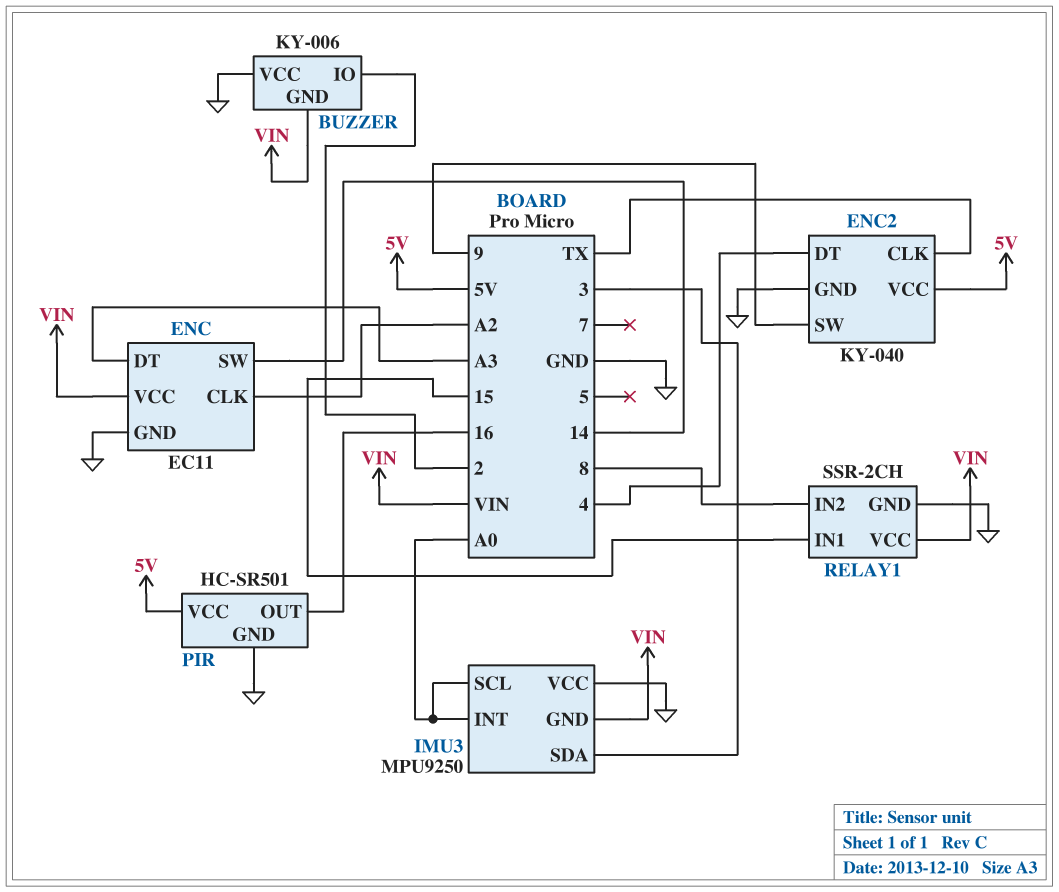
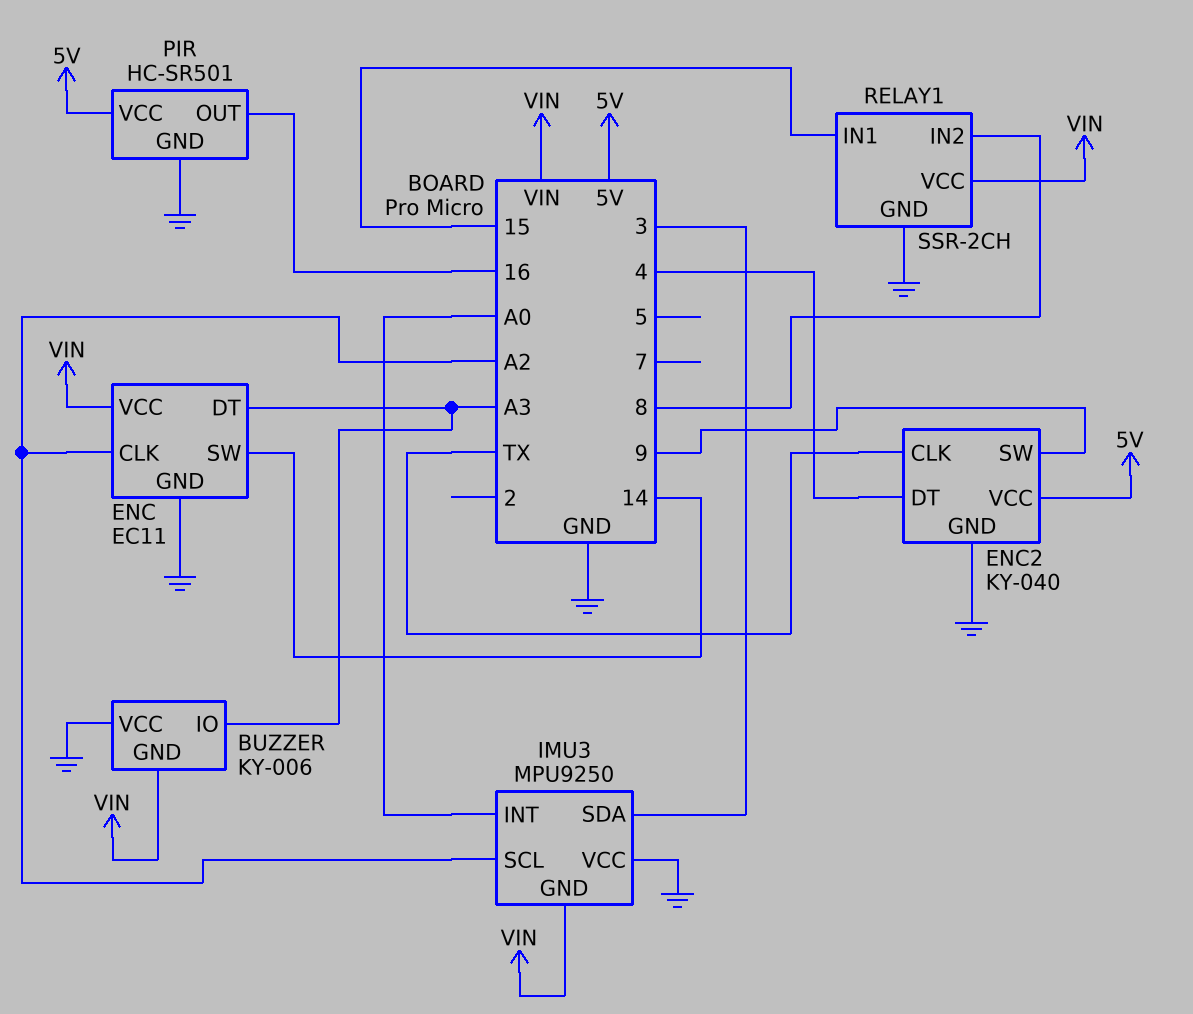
BUZZER pin IO: 2 -> A3
IMU3 pin SCL: A0 -> A2

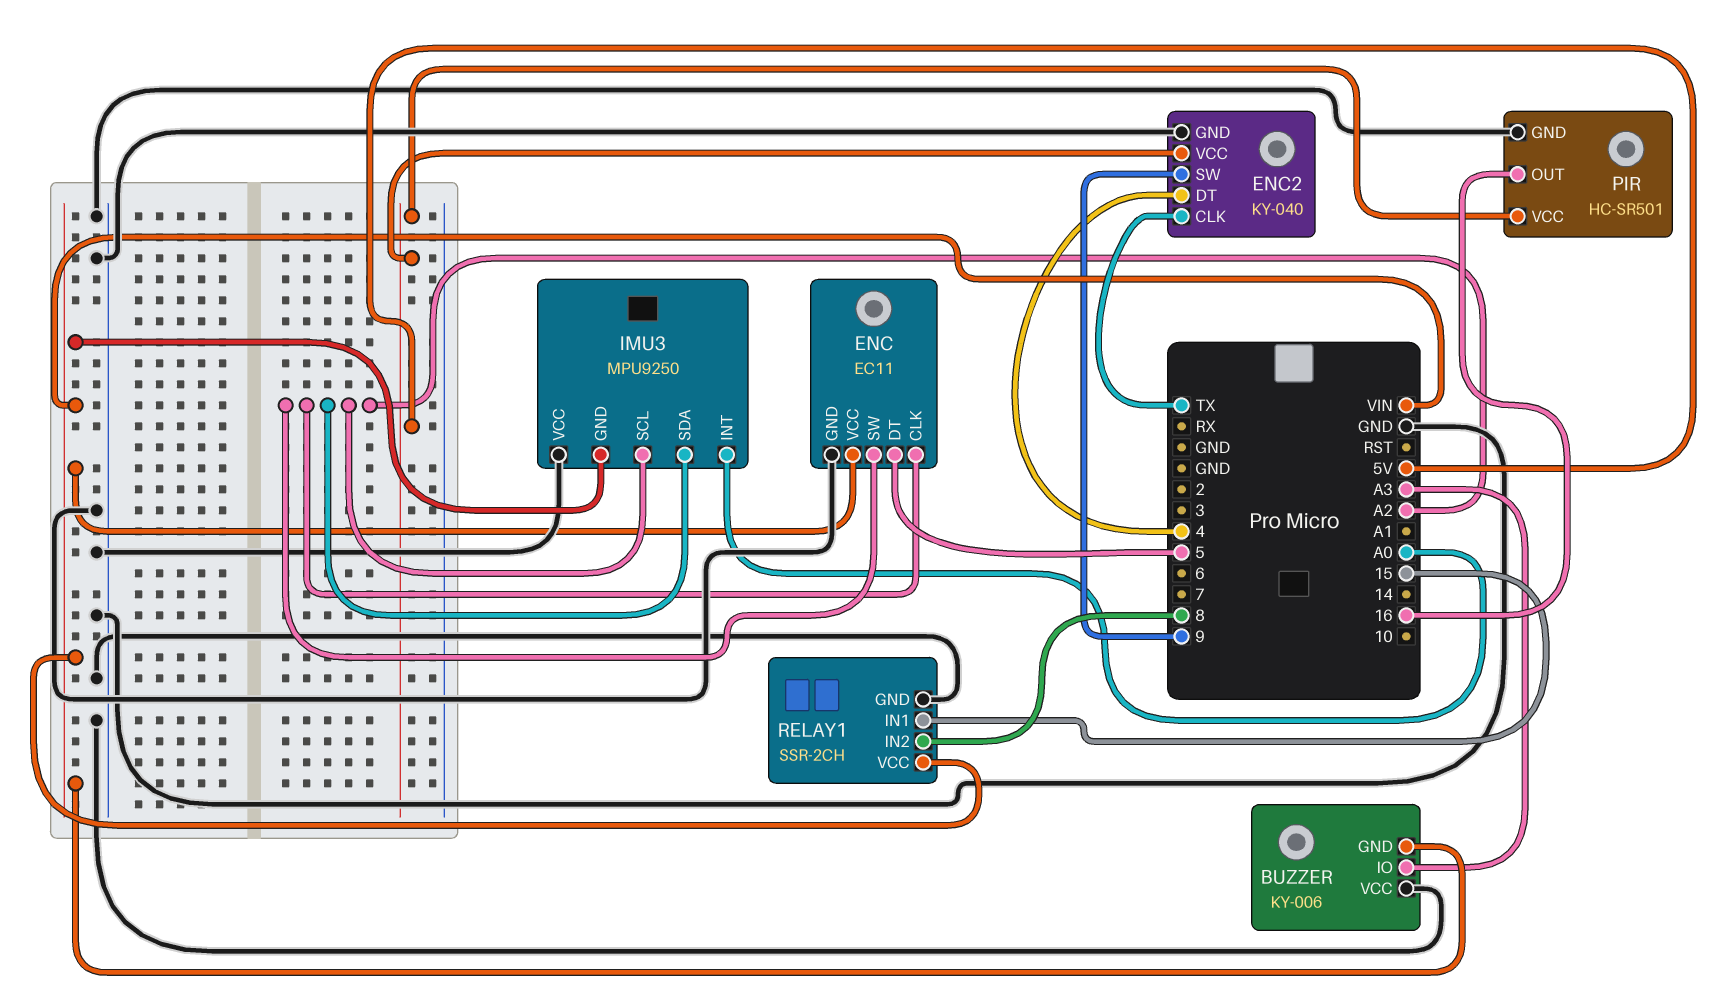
ENC pin DT: A3 -> 5
ENC pin SW: 14 -> A2
IMU3 pin SDA: 3 -> A2

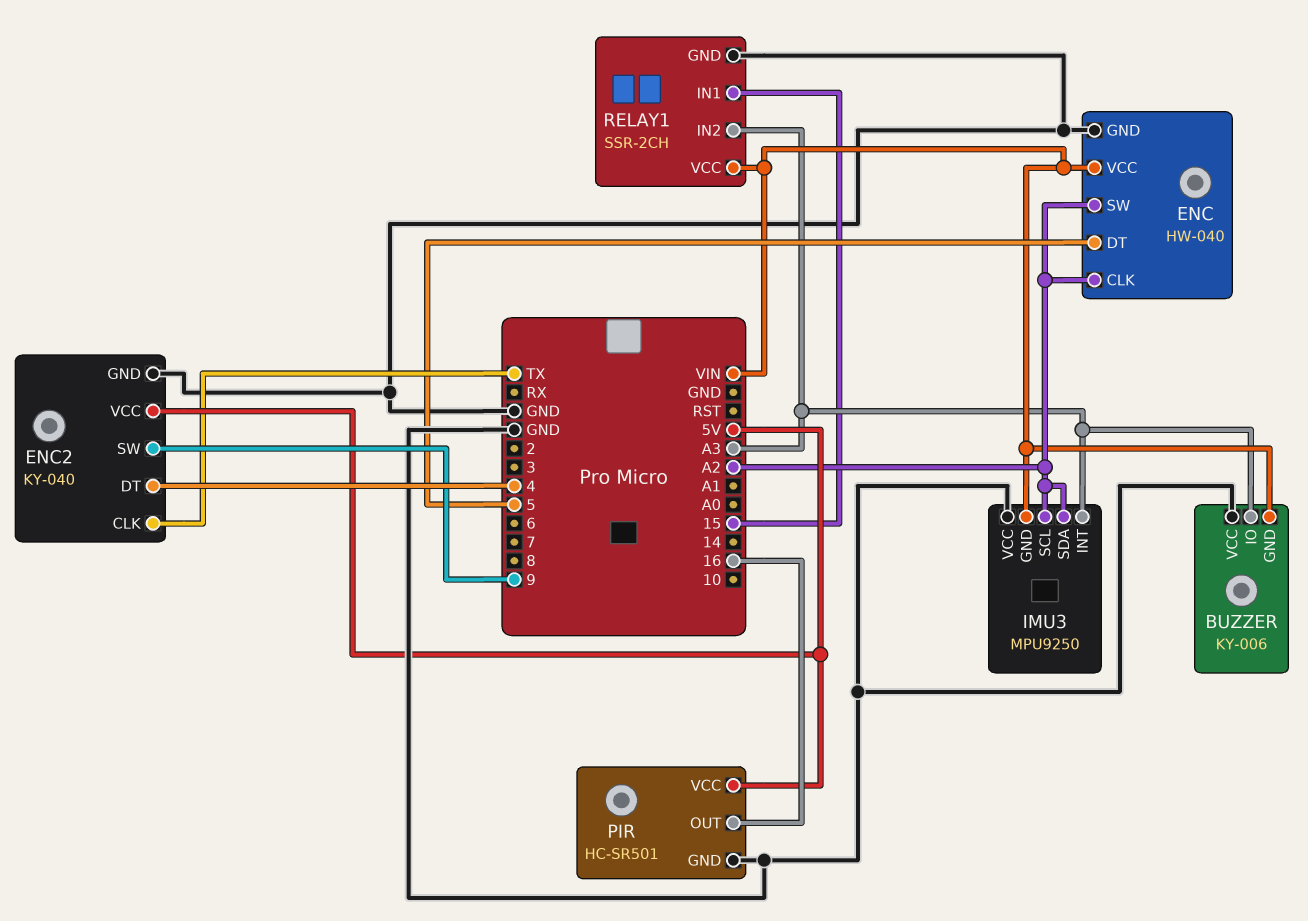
ENC: EC11 -> HW-040
IMU3 pin INT: A0 -> A3
RELAY1 pin IN2: 8 -> A3

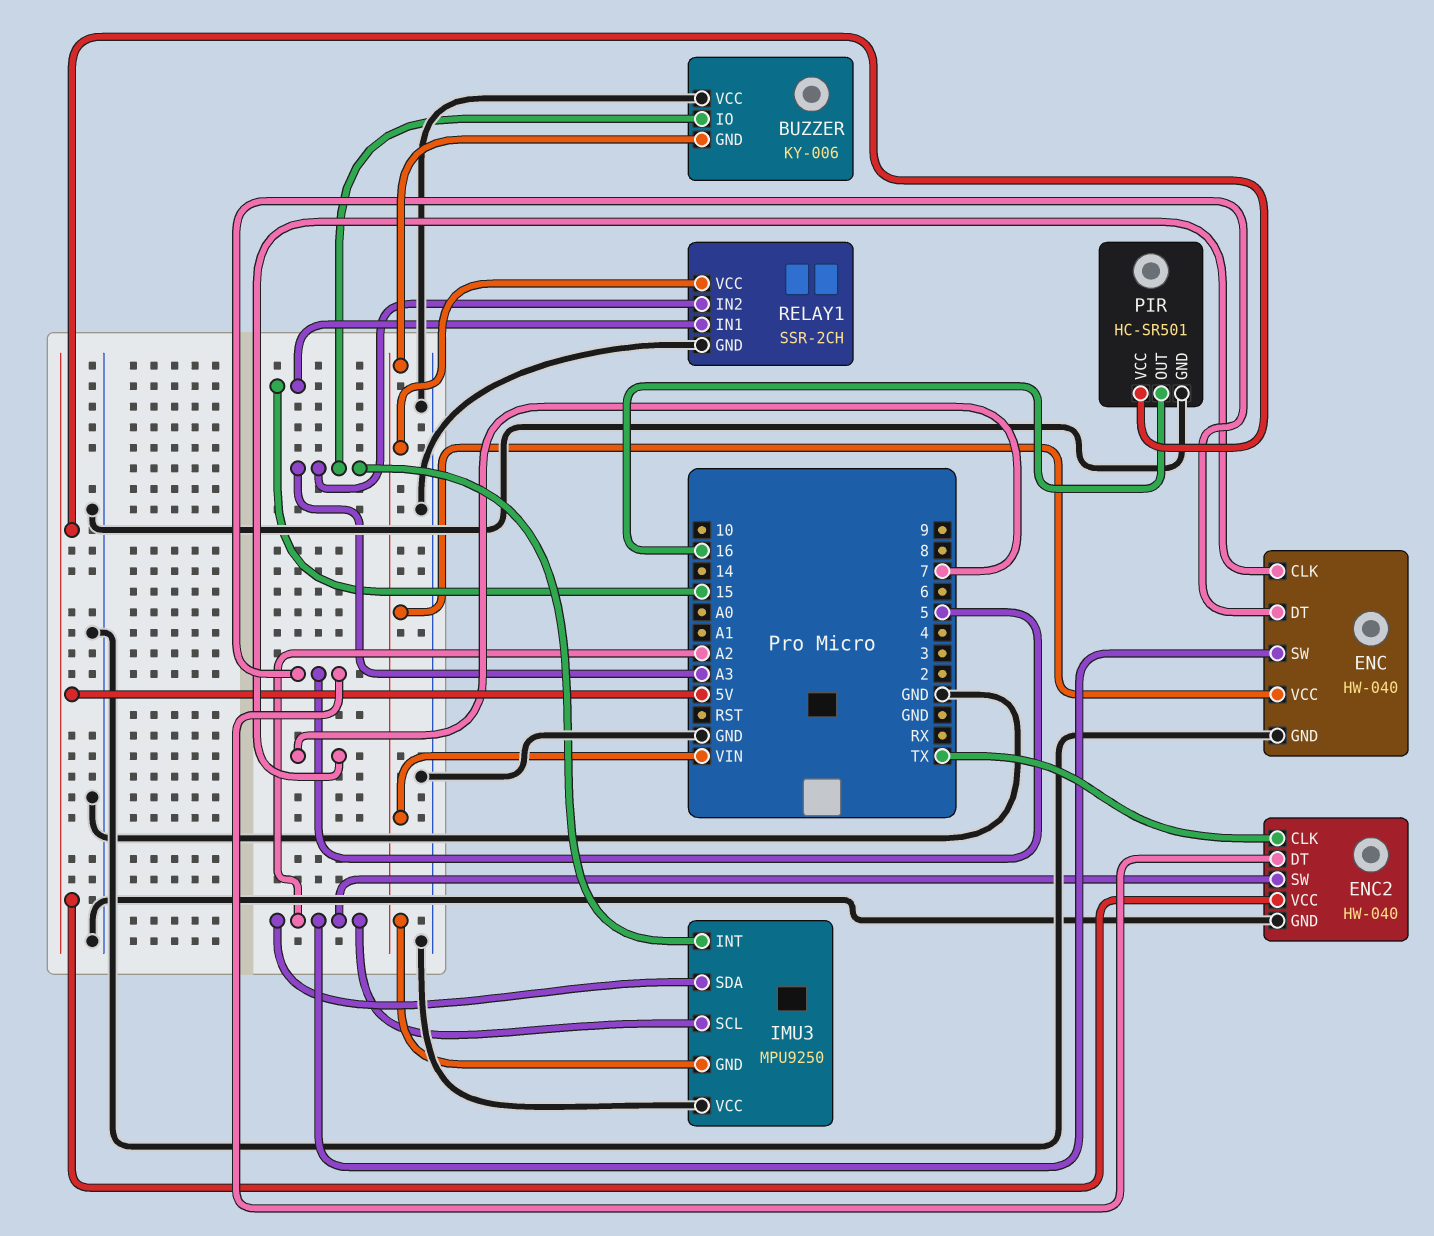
ENC pin CLK: A2 -> 7
ENC2: KY-040 -> HW-040
ENC2 pin DT: 4 -> 5
ENC2 pin SW: 9 -> A2

